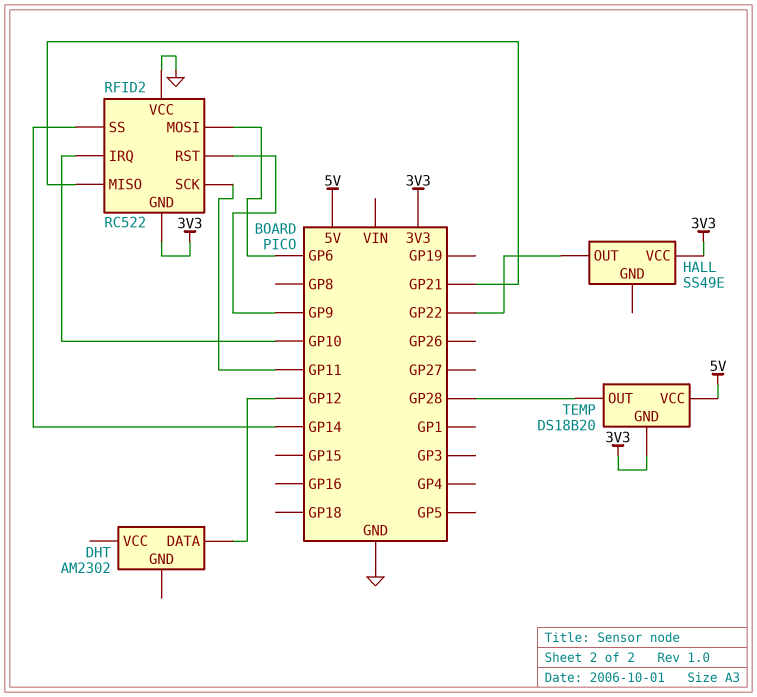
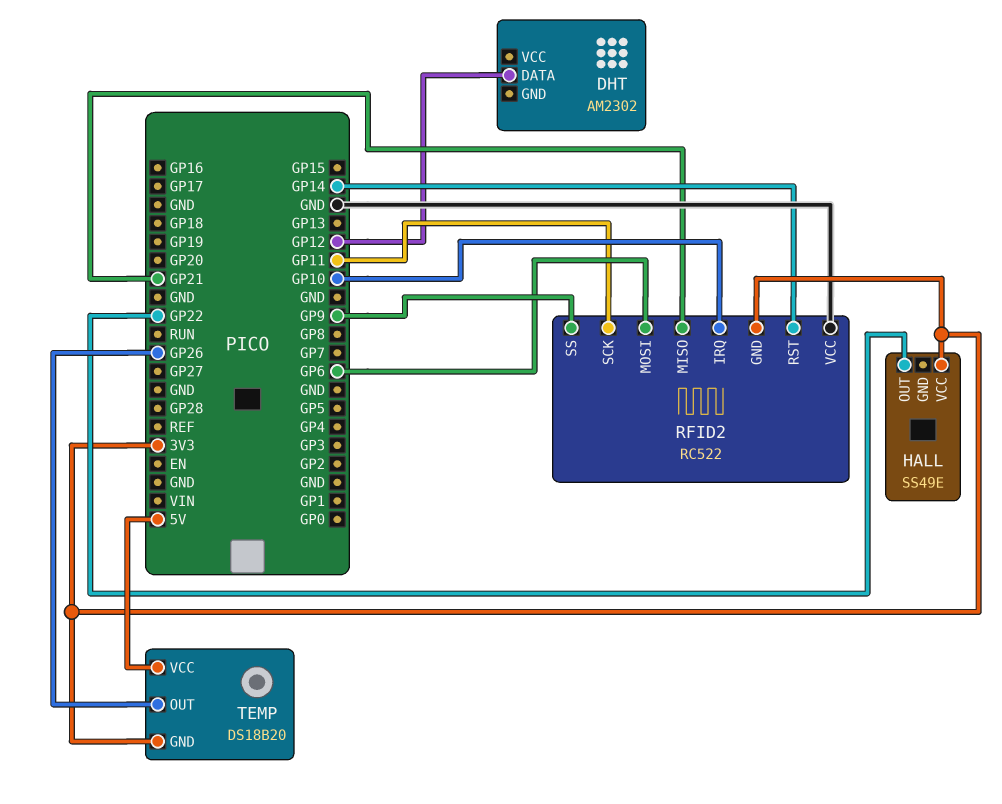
RFID2 pin RST: GP9 -> GP14
RFID2 pin SS: GP14 -> GP9
TEMP pin OUT: GP28 -> GP26

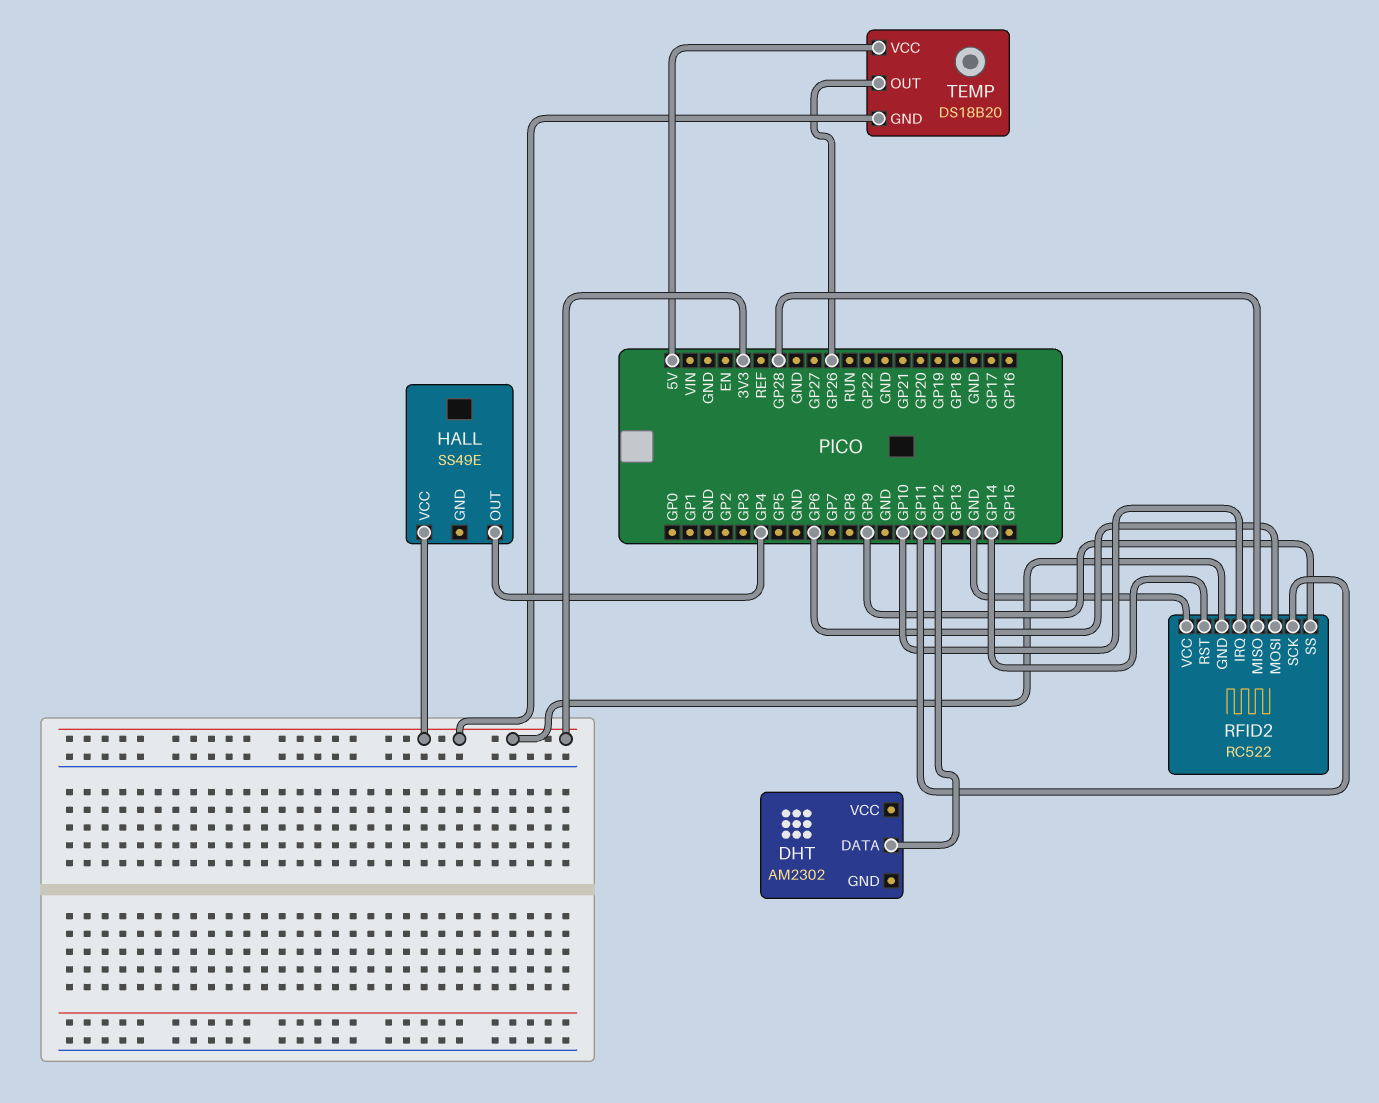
HALL pin OUT: GP22 -> GP4
RFID2 pin MISO: GP21 -> GP28

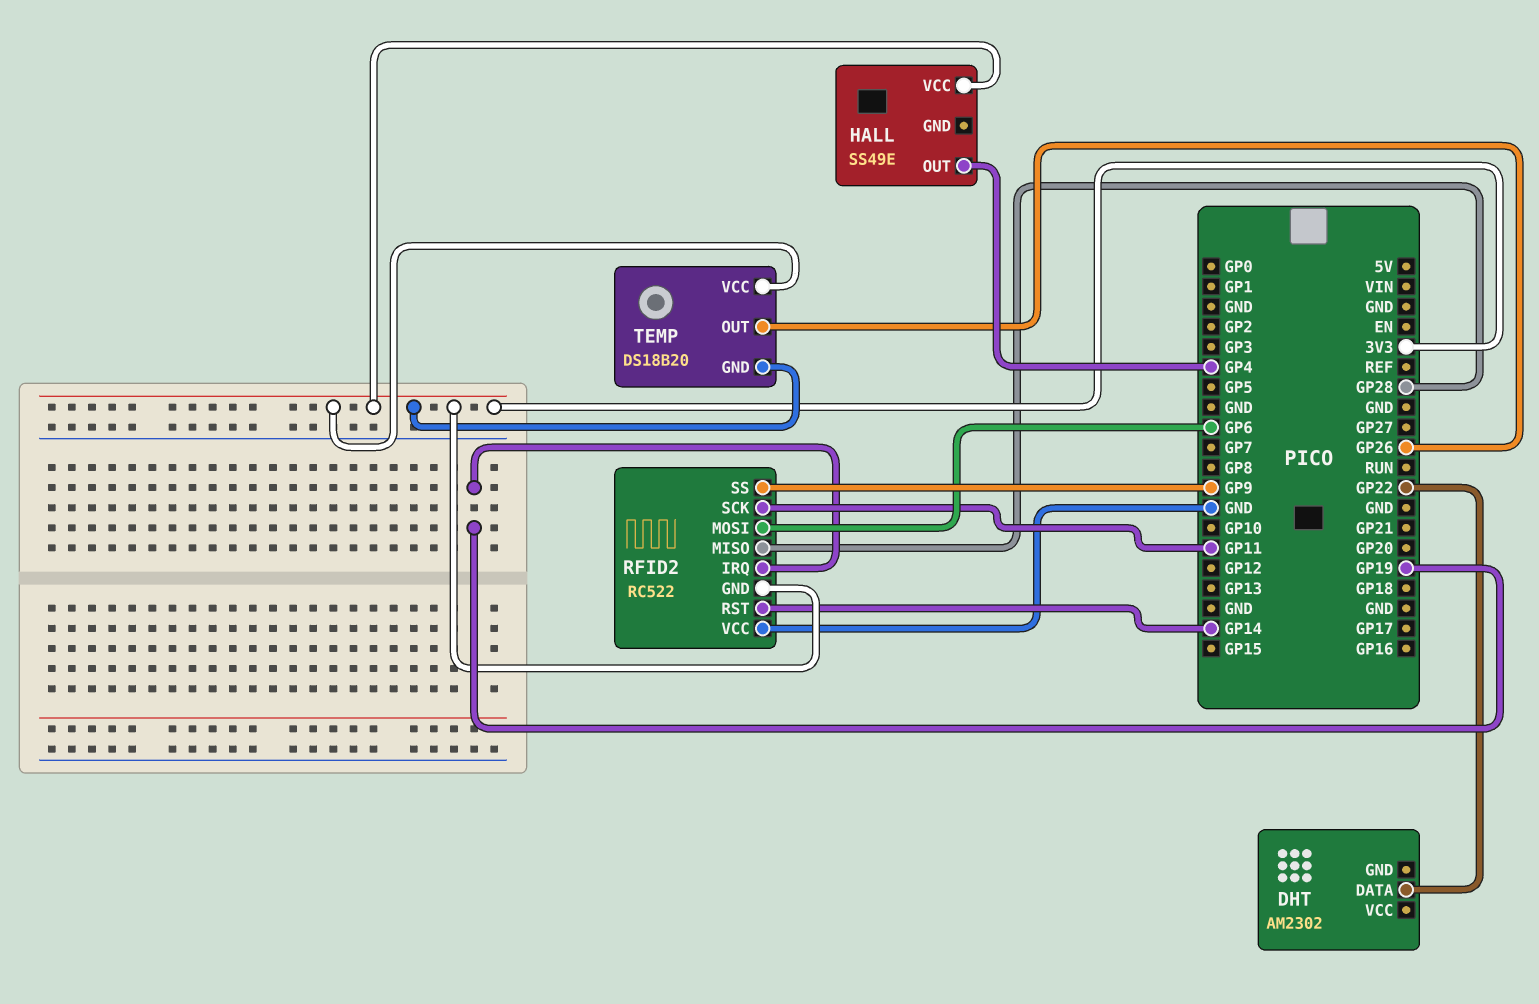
DHT pin DATA: GP12 -> GP22
RFID2 pin IRQ: GP10 -> GP19
TEMP pin VCC: 5V -> 3V3

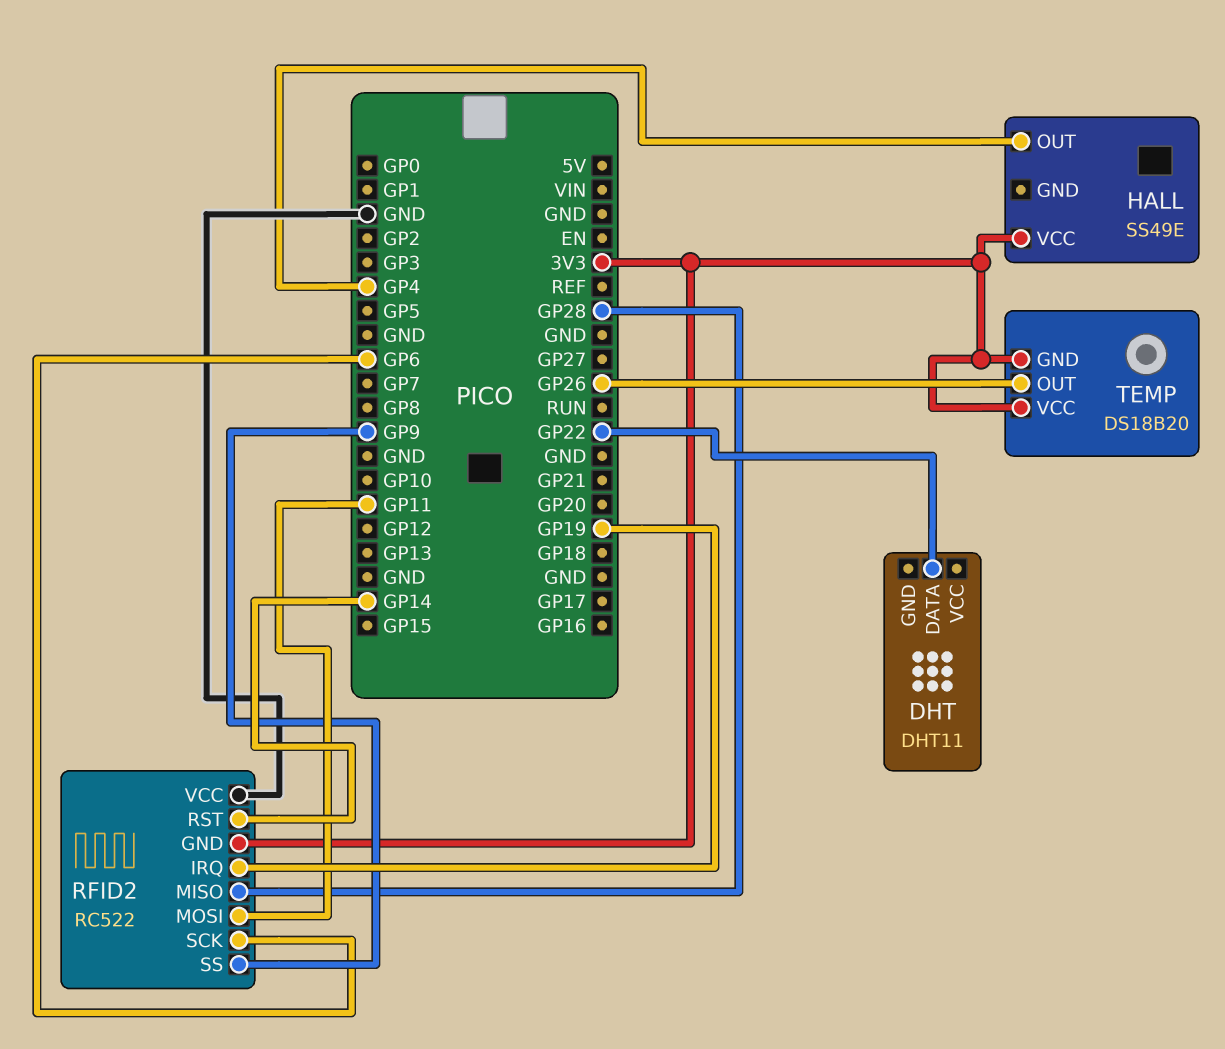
DHT: AM2302 -> DHT11
RFID2 pin MOSI: GP6 -> GP11
RFID2 pin SCK: GP11 -> GP6

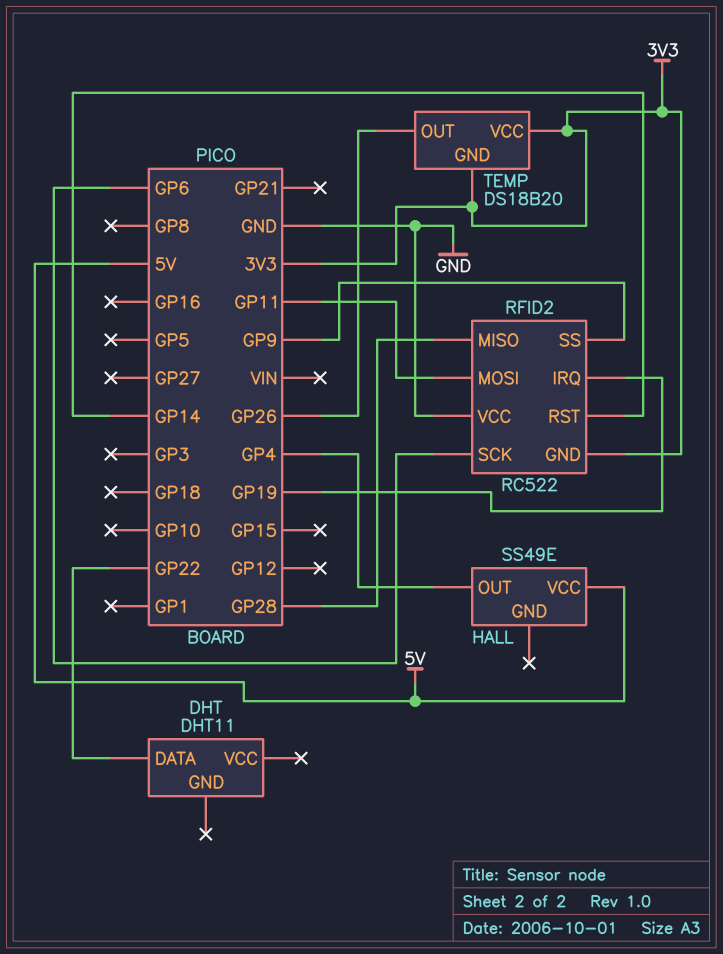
HALL pin VCC: 3V3 -> 5V

